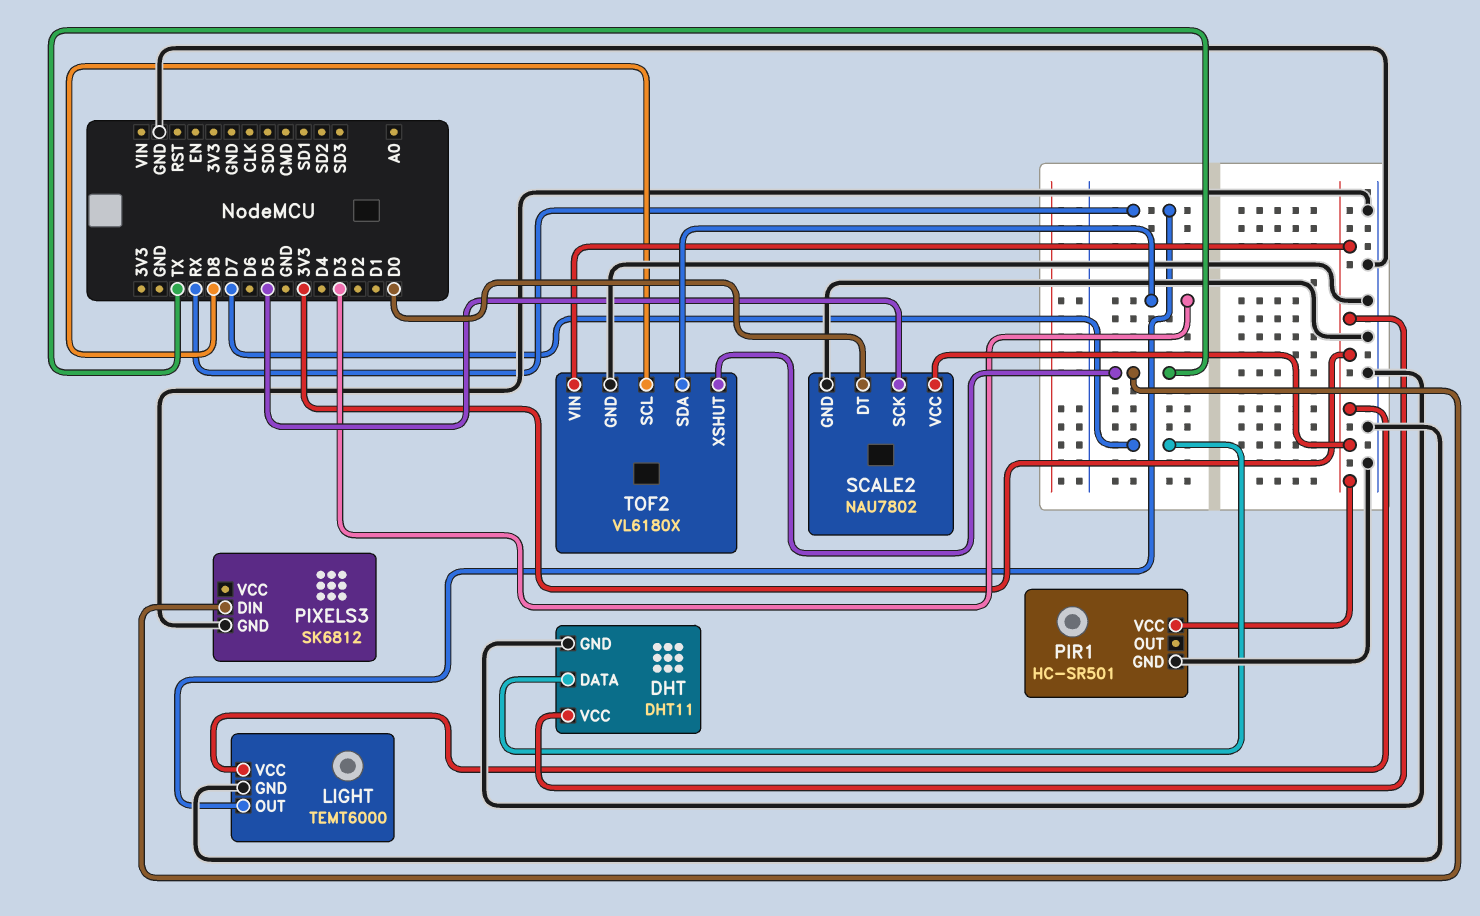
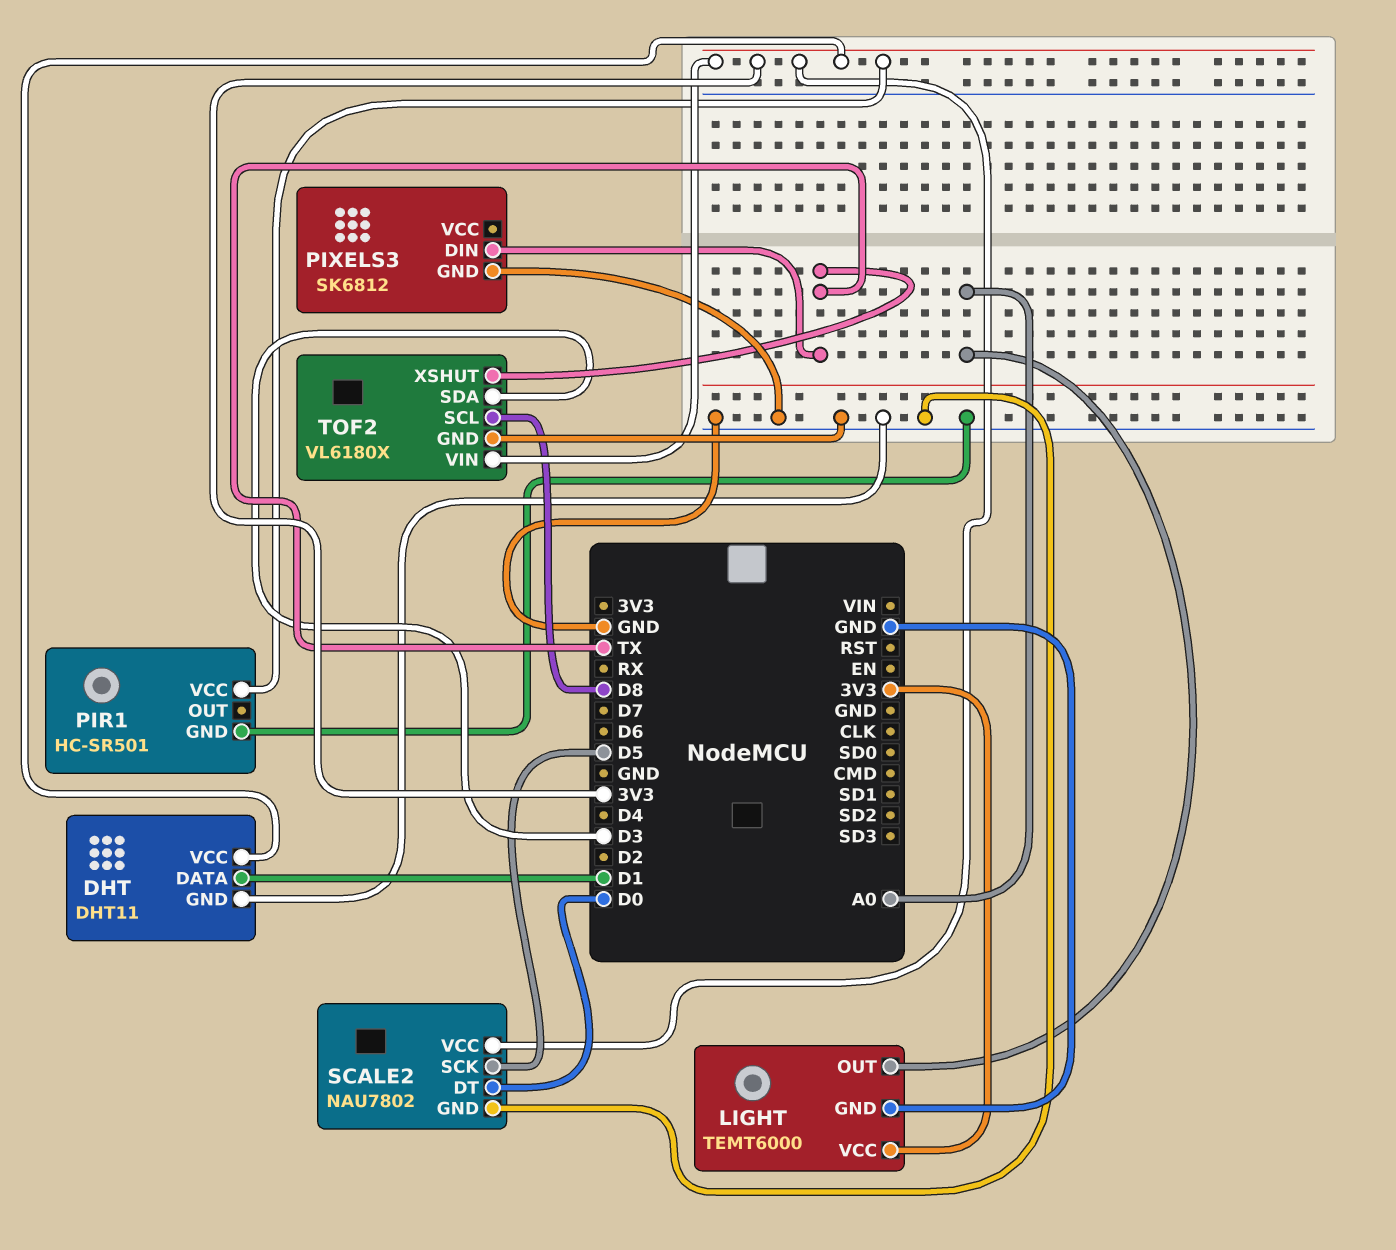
DHT pin DATA: D7 -> D1
LIGHT pin OUT: RX -> A0

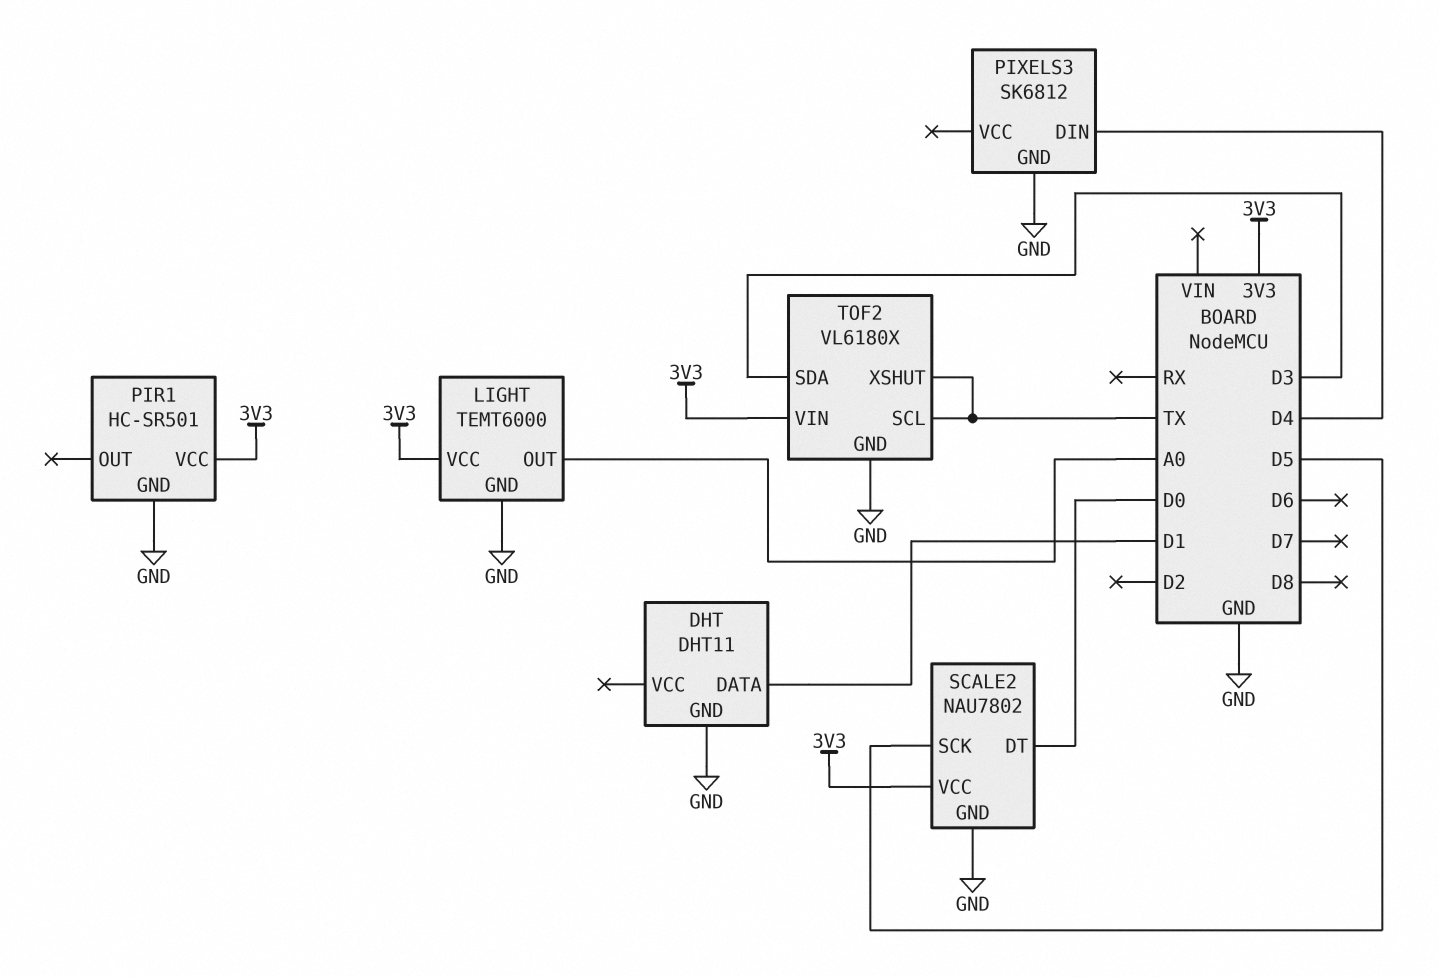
DHT pin VCC: 3V3 -> none
PIXELS3 pin DIN: TX -> D4
TOF2 pin SCL: D8 -> TX

